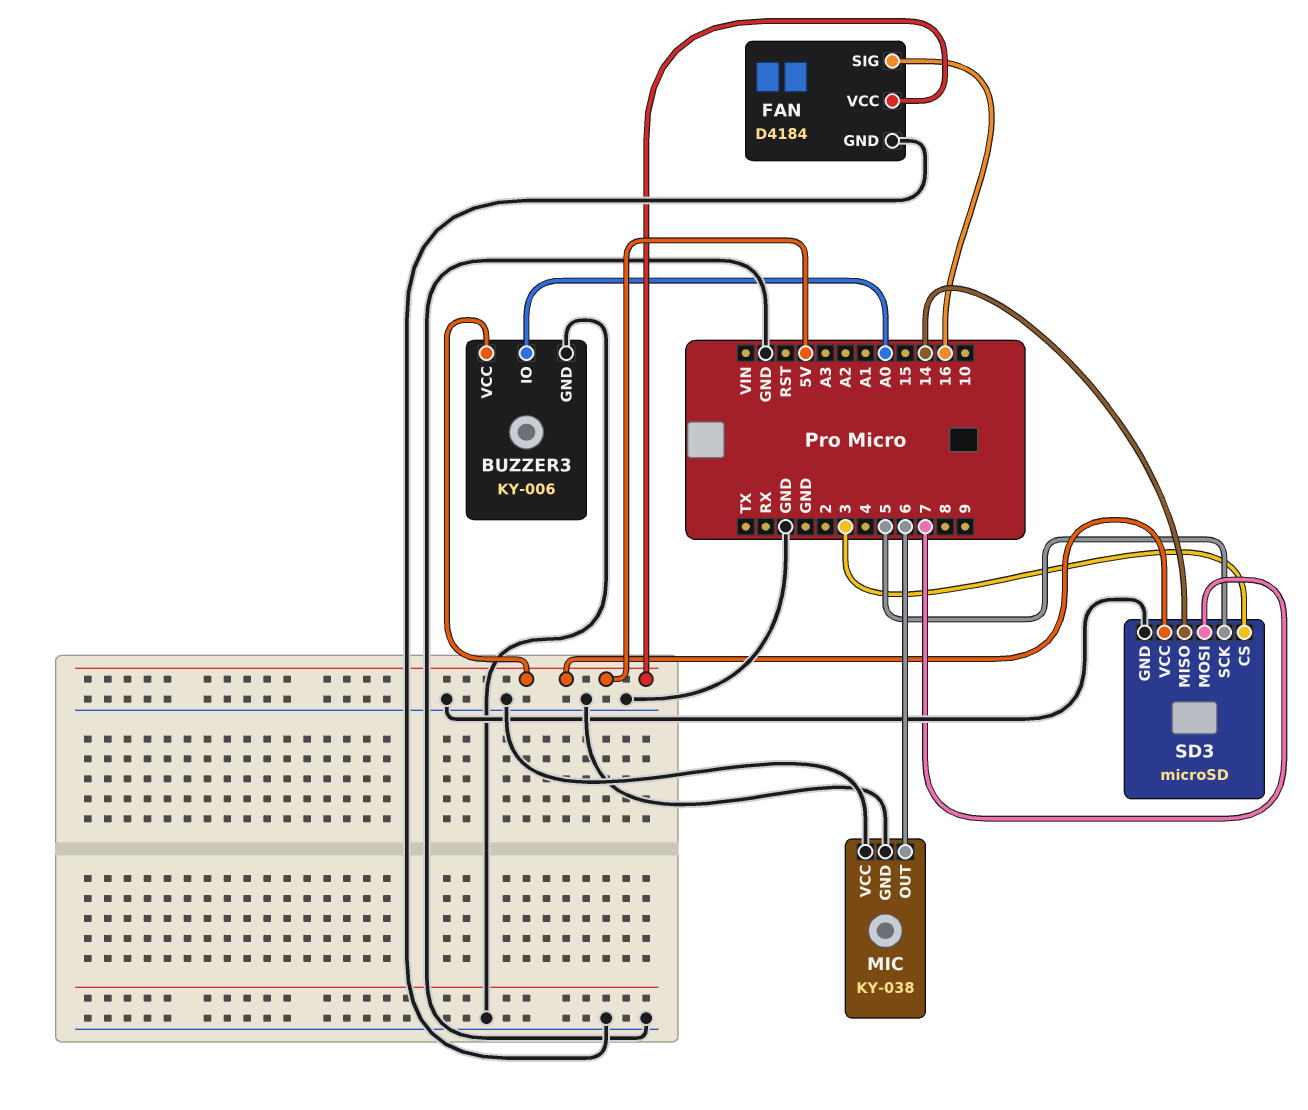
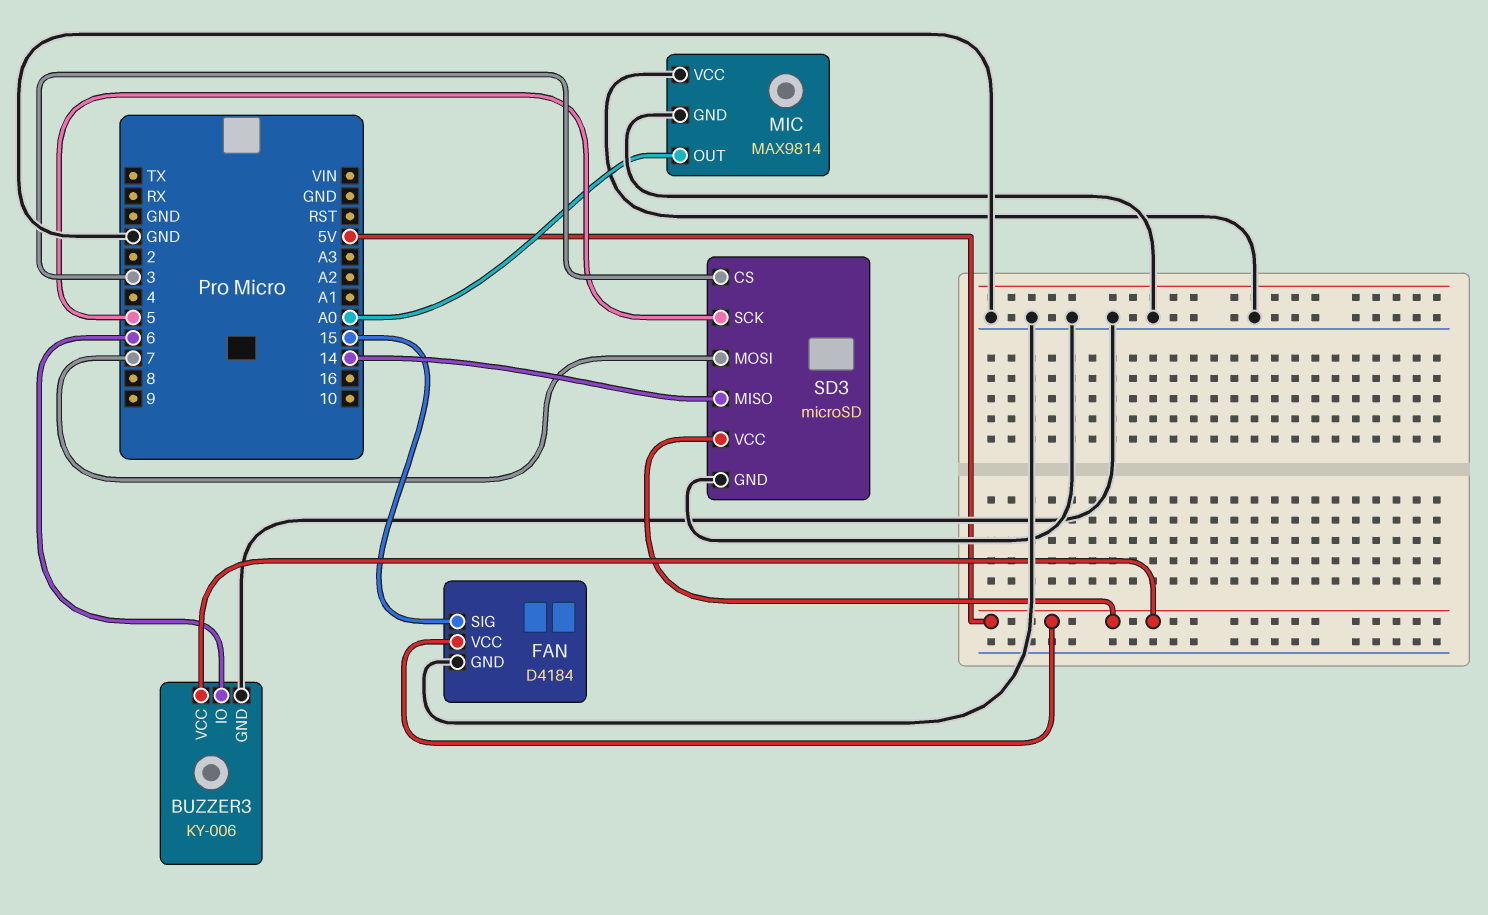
BUZZER3 pin IO: A0 -> 6
FAN pin SIG: 16 -> 15
MIC: KY-038 -> MAX9814
MIC pin OUT: 6 -> A0

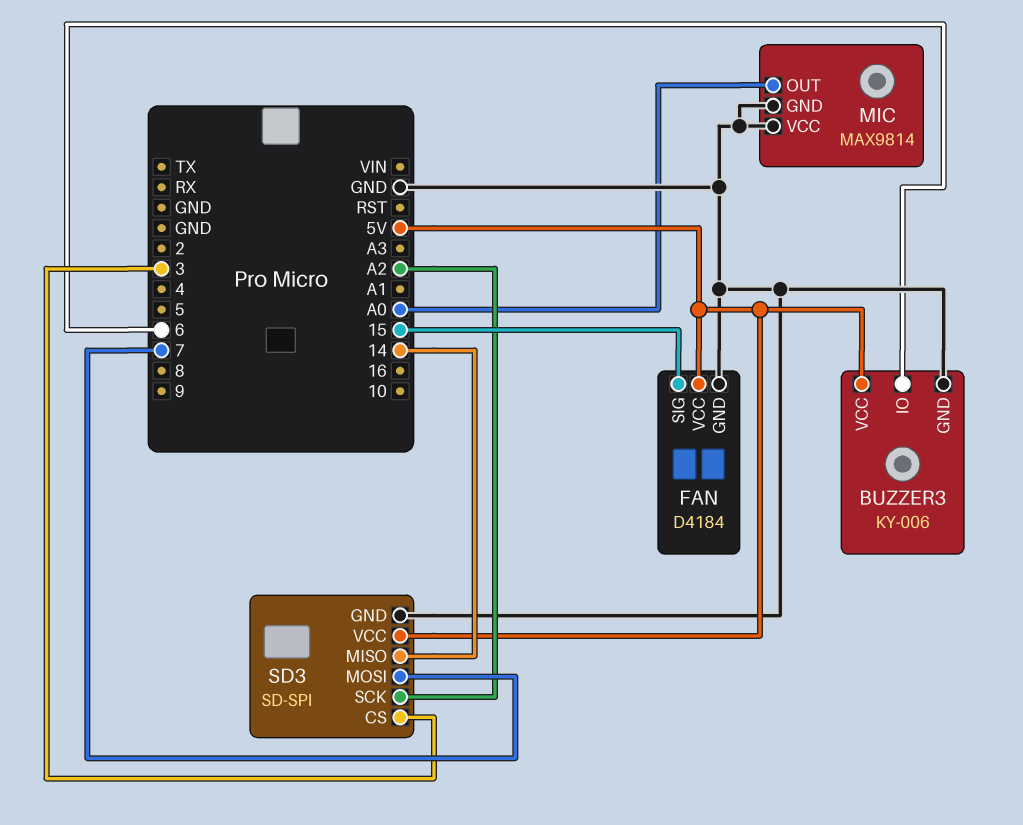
SD3: microSD -> SD-SPI
SD3 pin SCK: 5 -> A2

